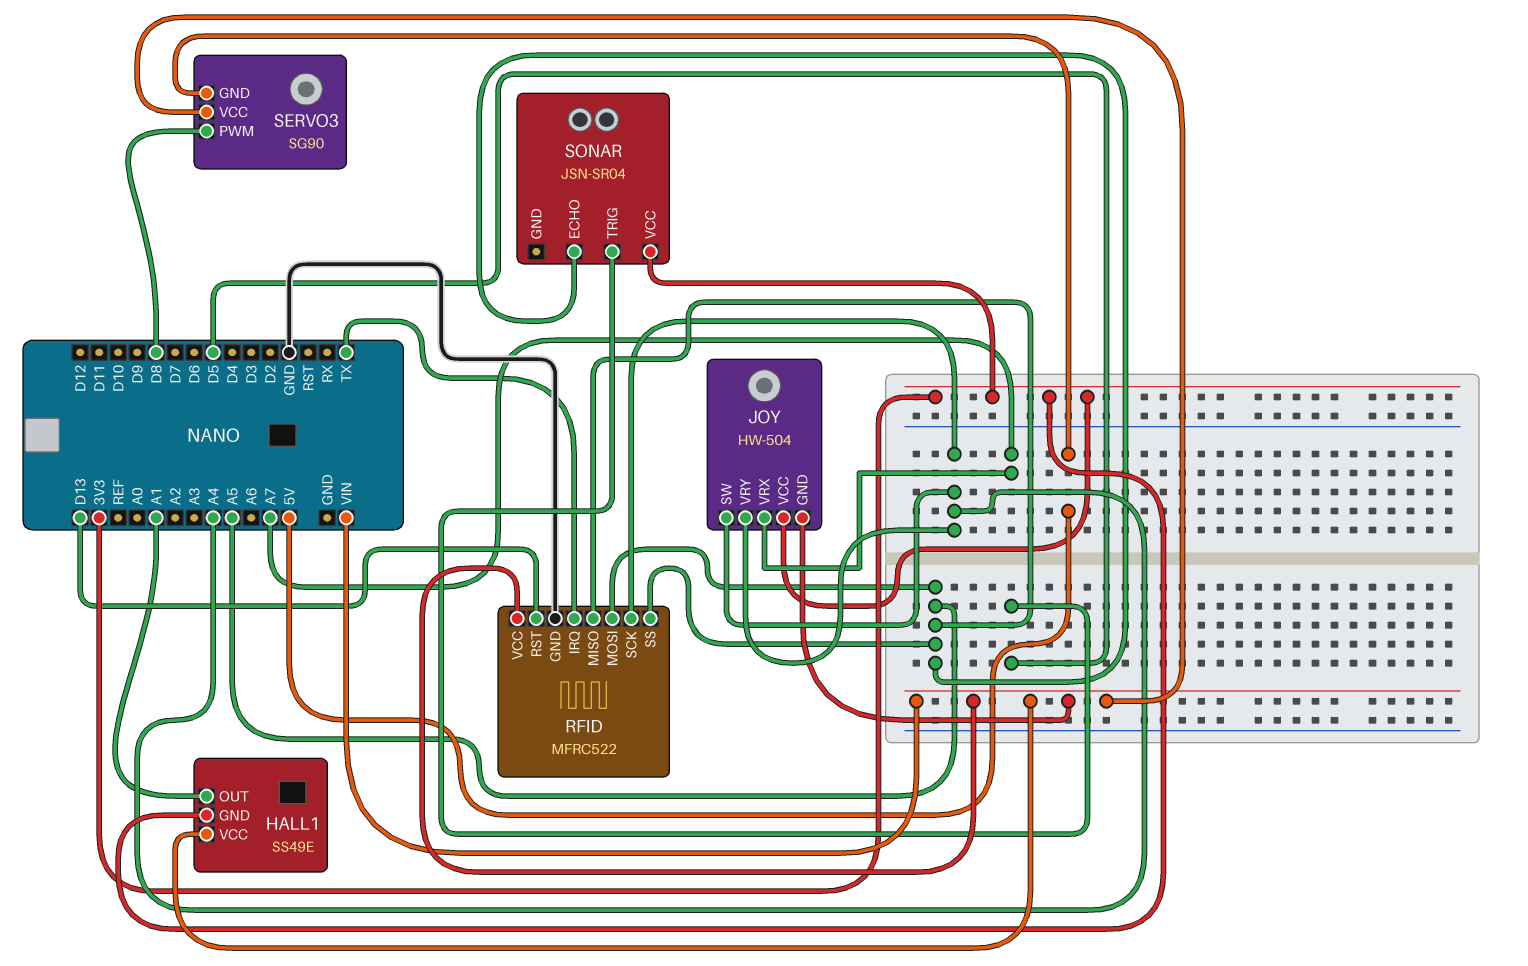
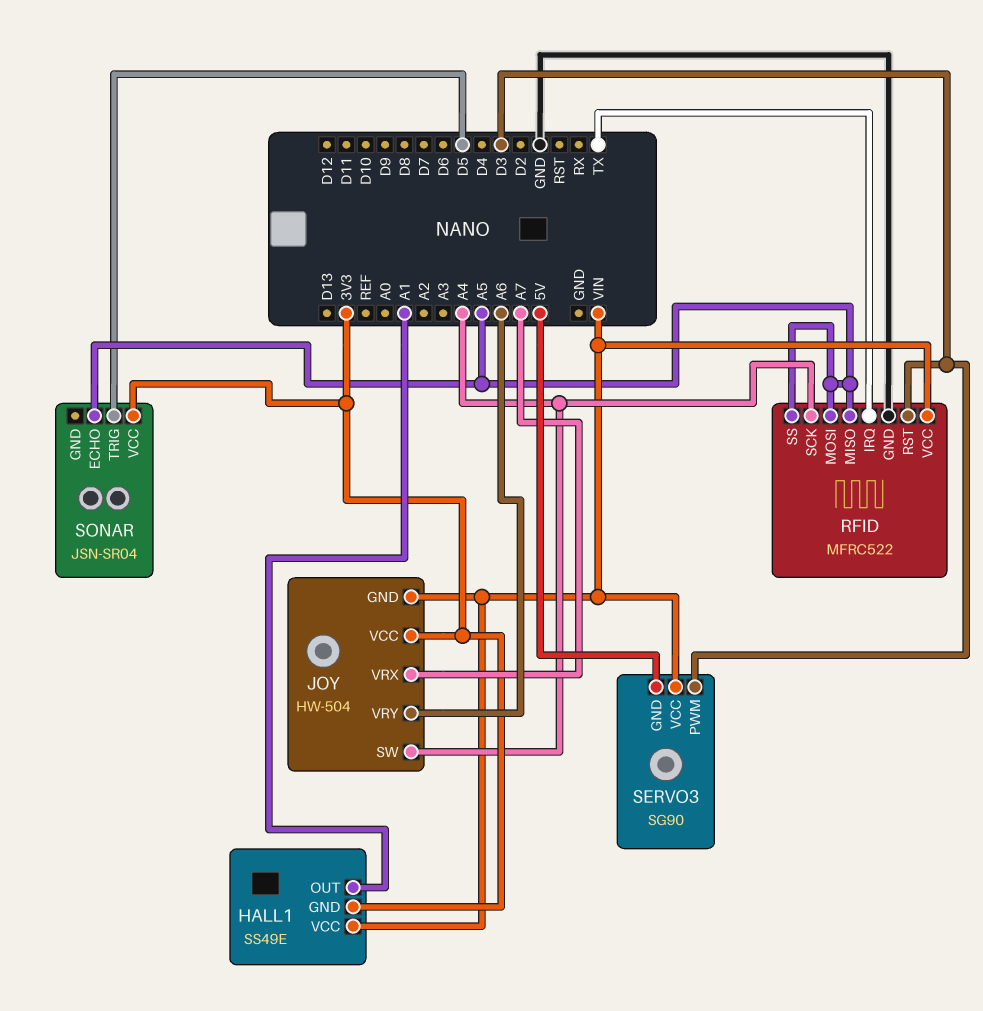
JOY pin VRY: A4 -> A6
RFID pin RST: D13 -> D3
SERVO3 pin PWM: D8 -> D3

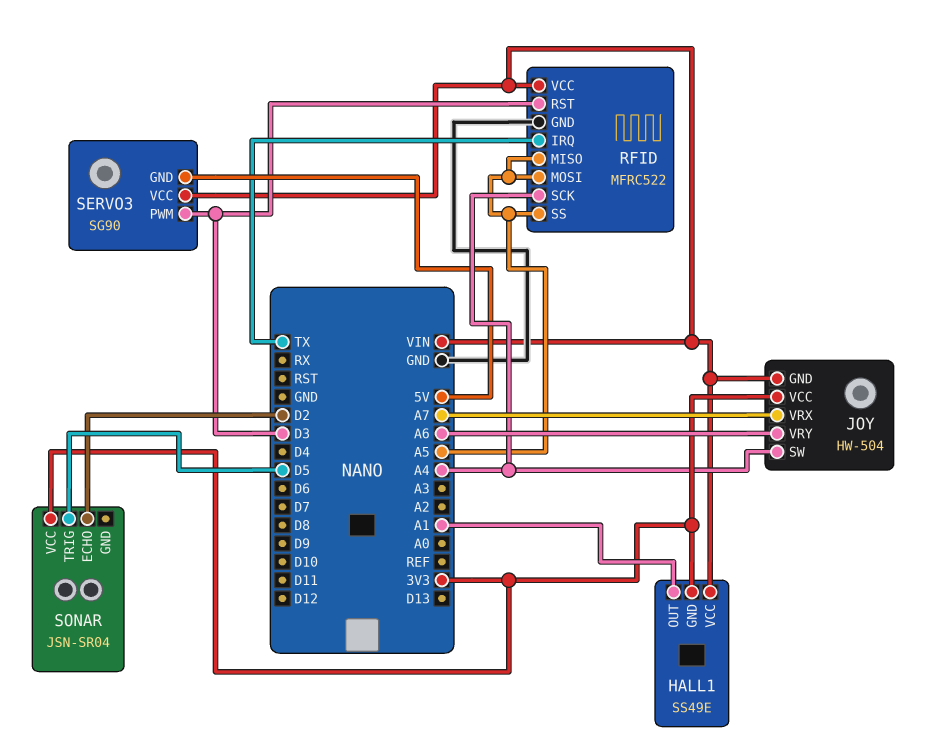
SONAR pin ECHO: A5 -> D2

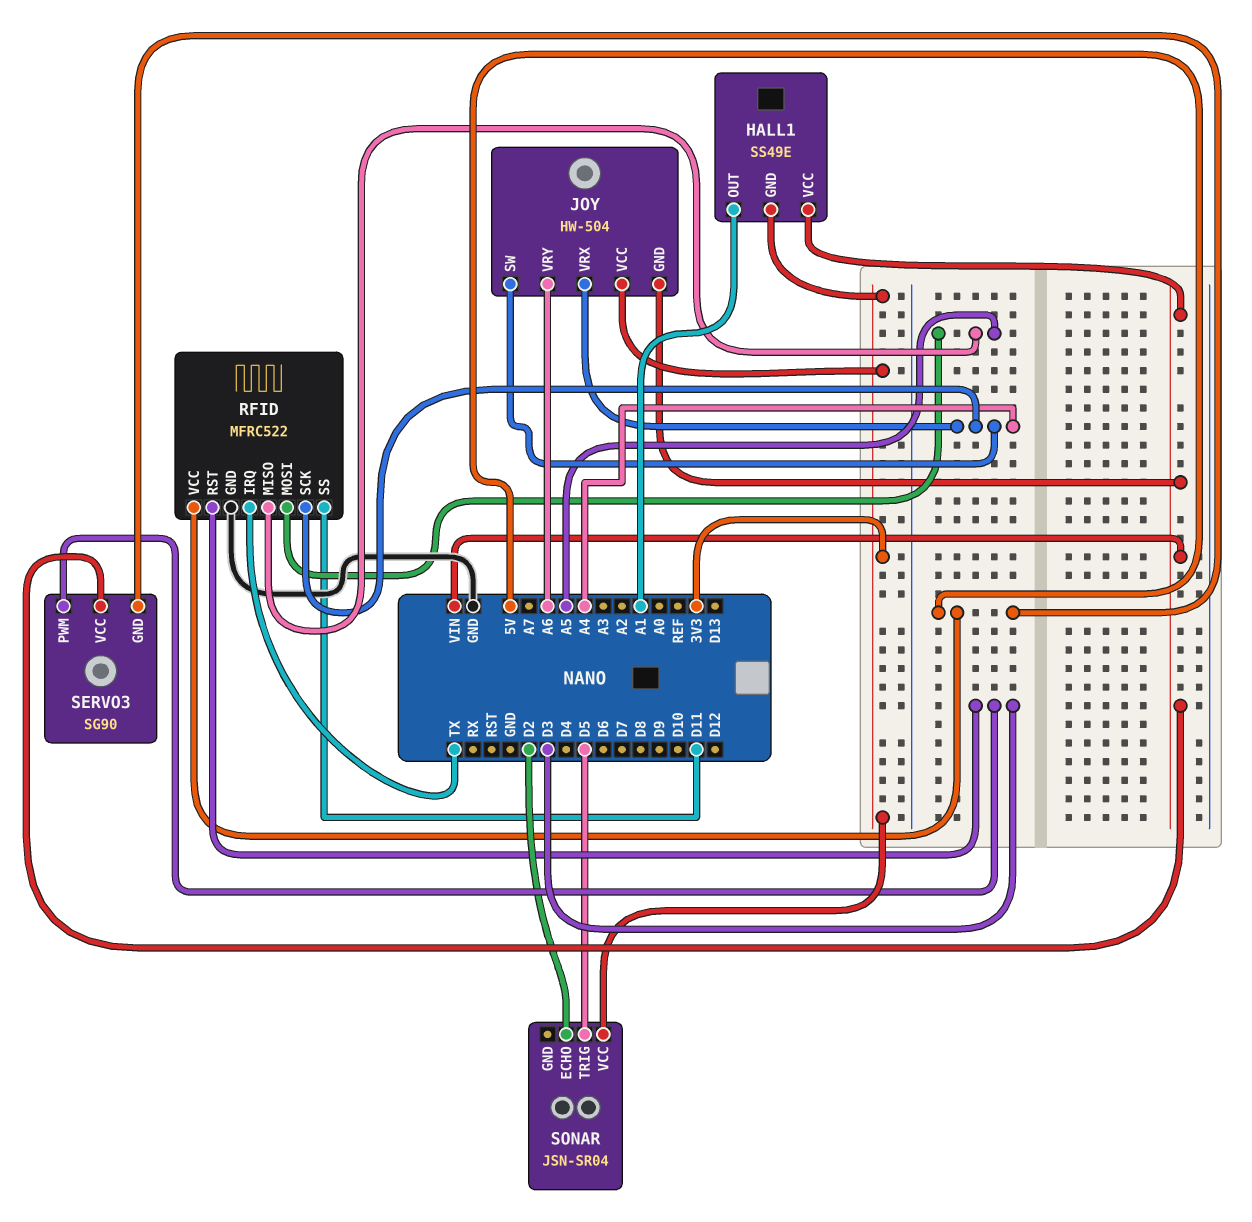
JOY pin VRX: A7 -> A4
RFID pin SS: A5 -> D11
RFID pin VCC: VIN -> 5V

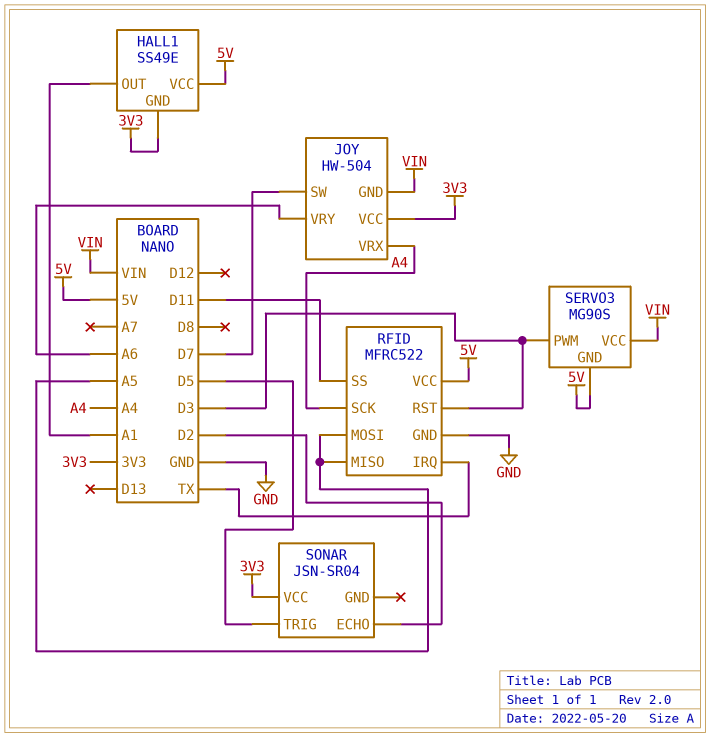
HALL1 pin VCC: VIN -> 5V
JOY pin SW: A4 -> D7
SERVO3: SG90 -> MG90S

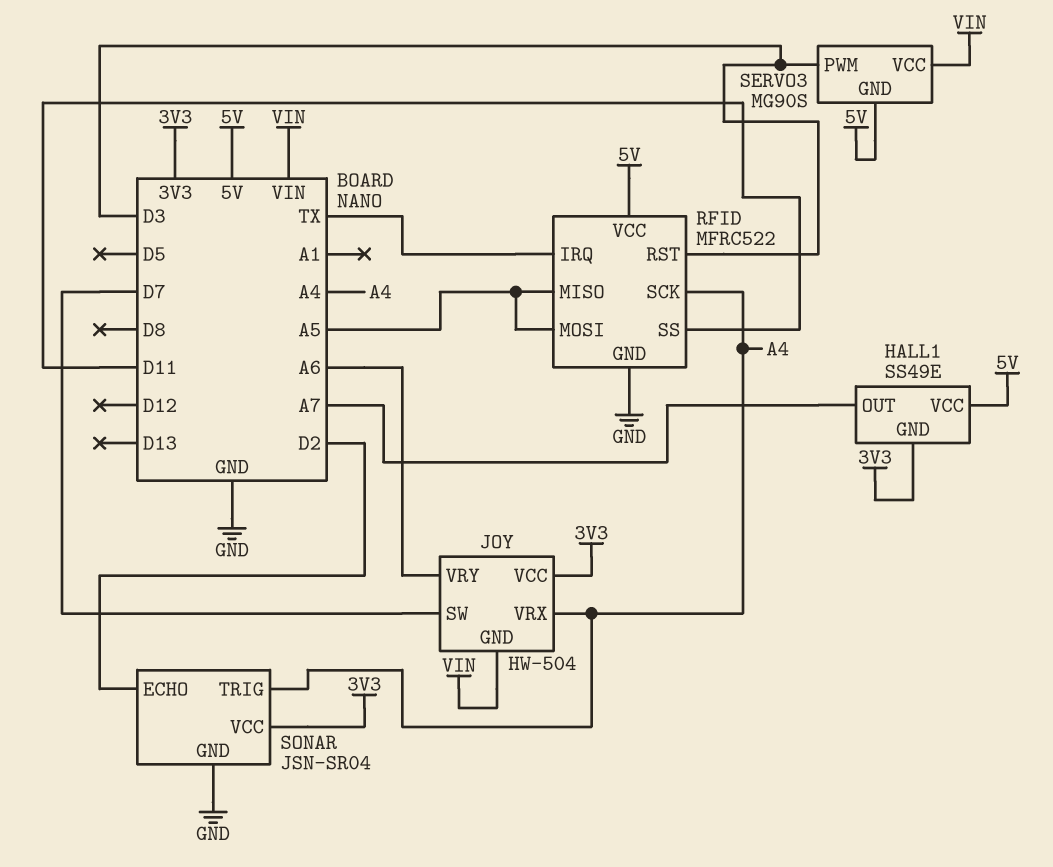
HALL1 pin OUT: A1 -> A7
SONAR pin GND: none -> GND
SONAR pin TRIG: D5 -> A4

